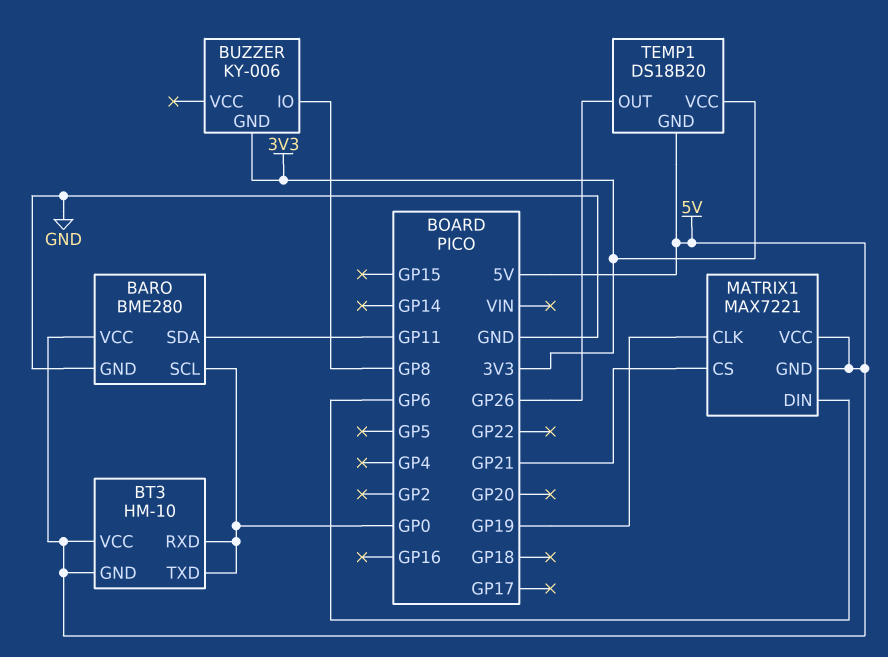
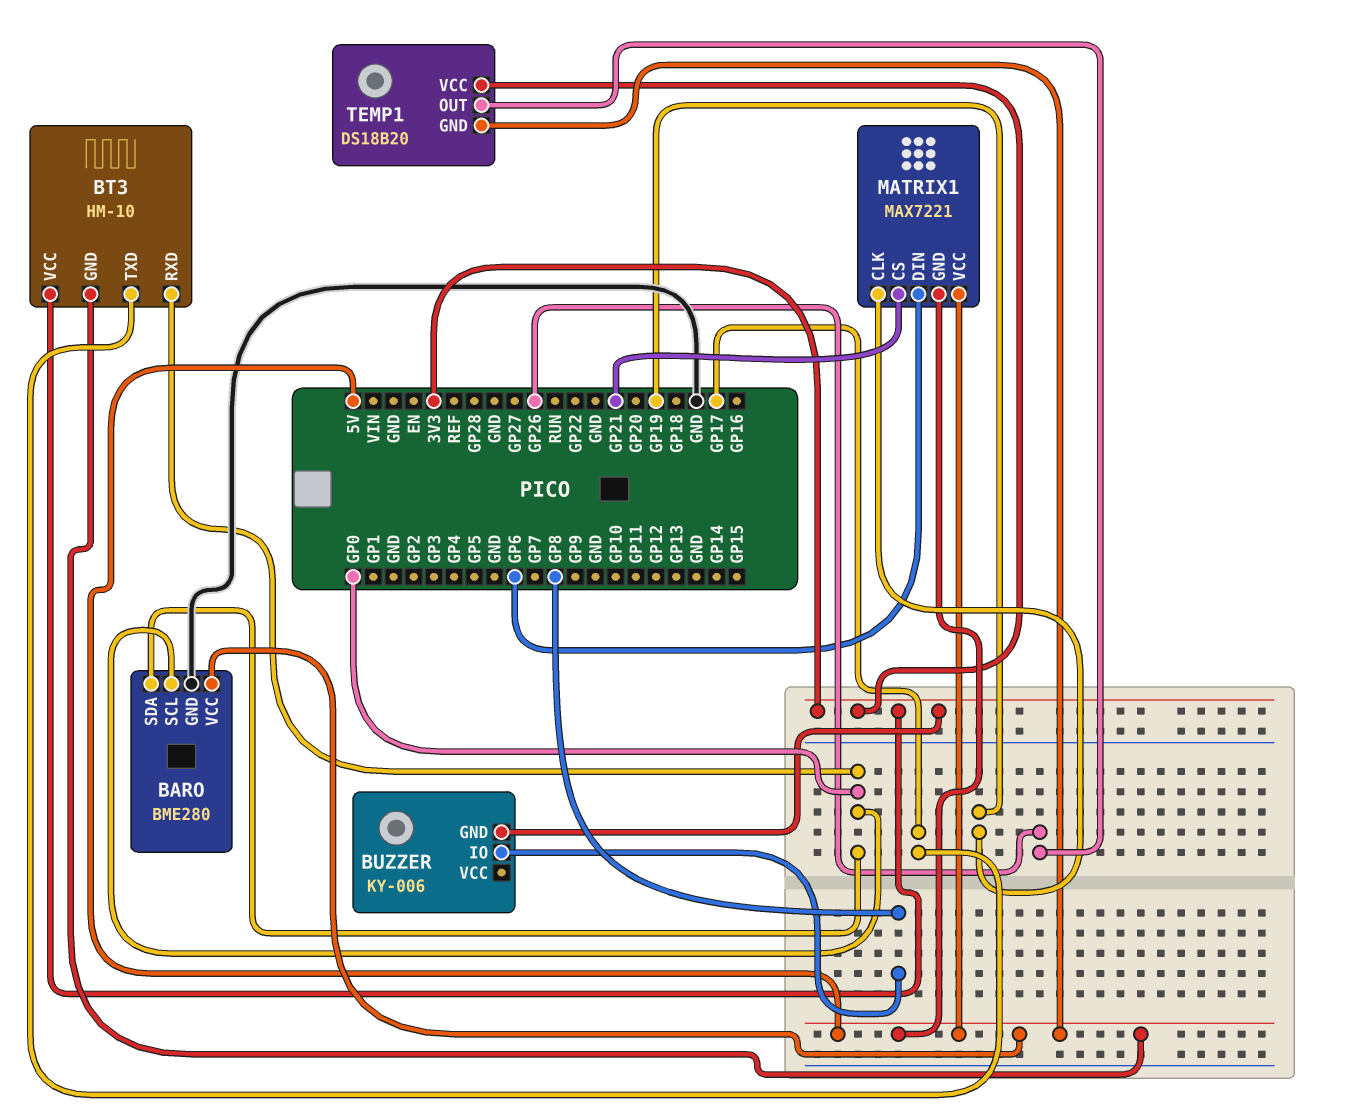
BARO pin SDA: GP11 -> GP0
BT3 pin TXD: GP0 -> GP17
BT3 pin VCC: 5V -> 3V3

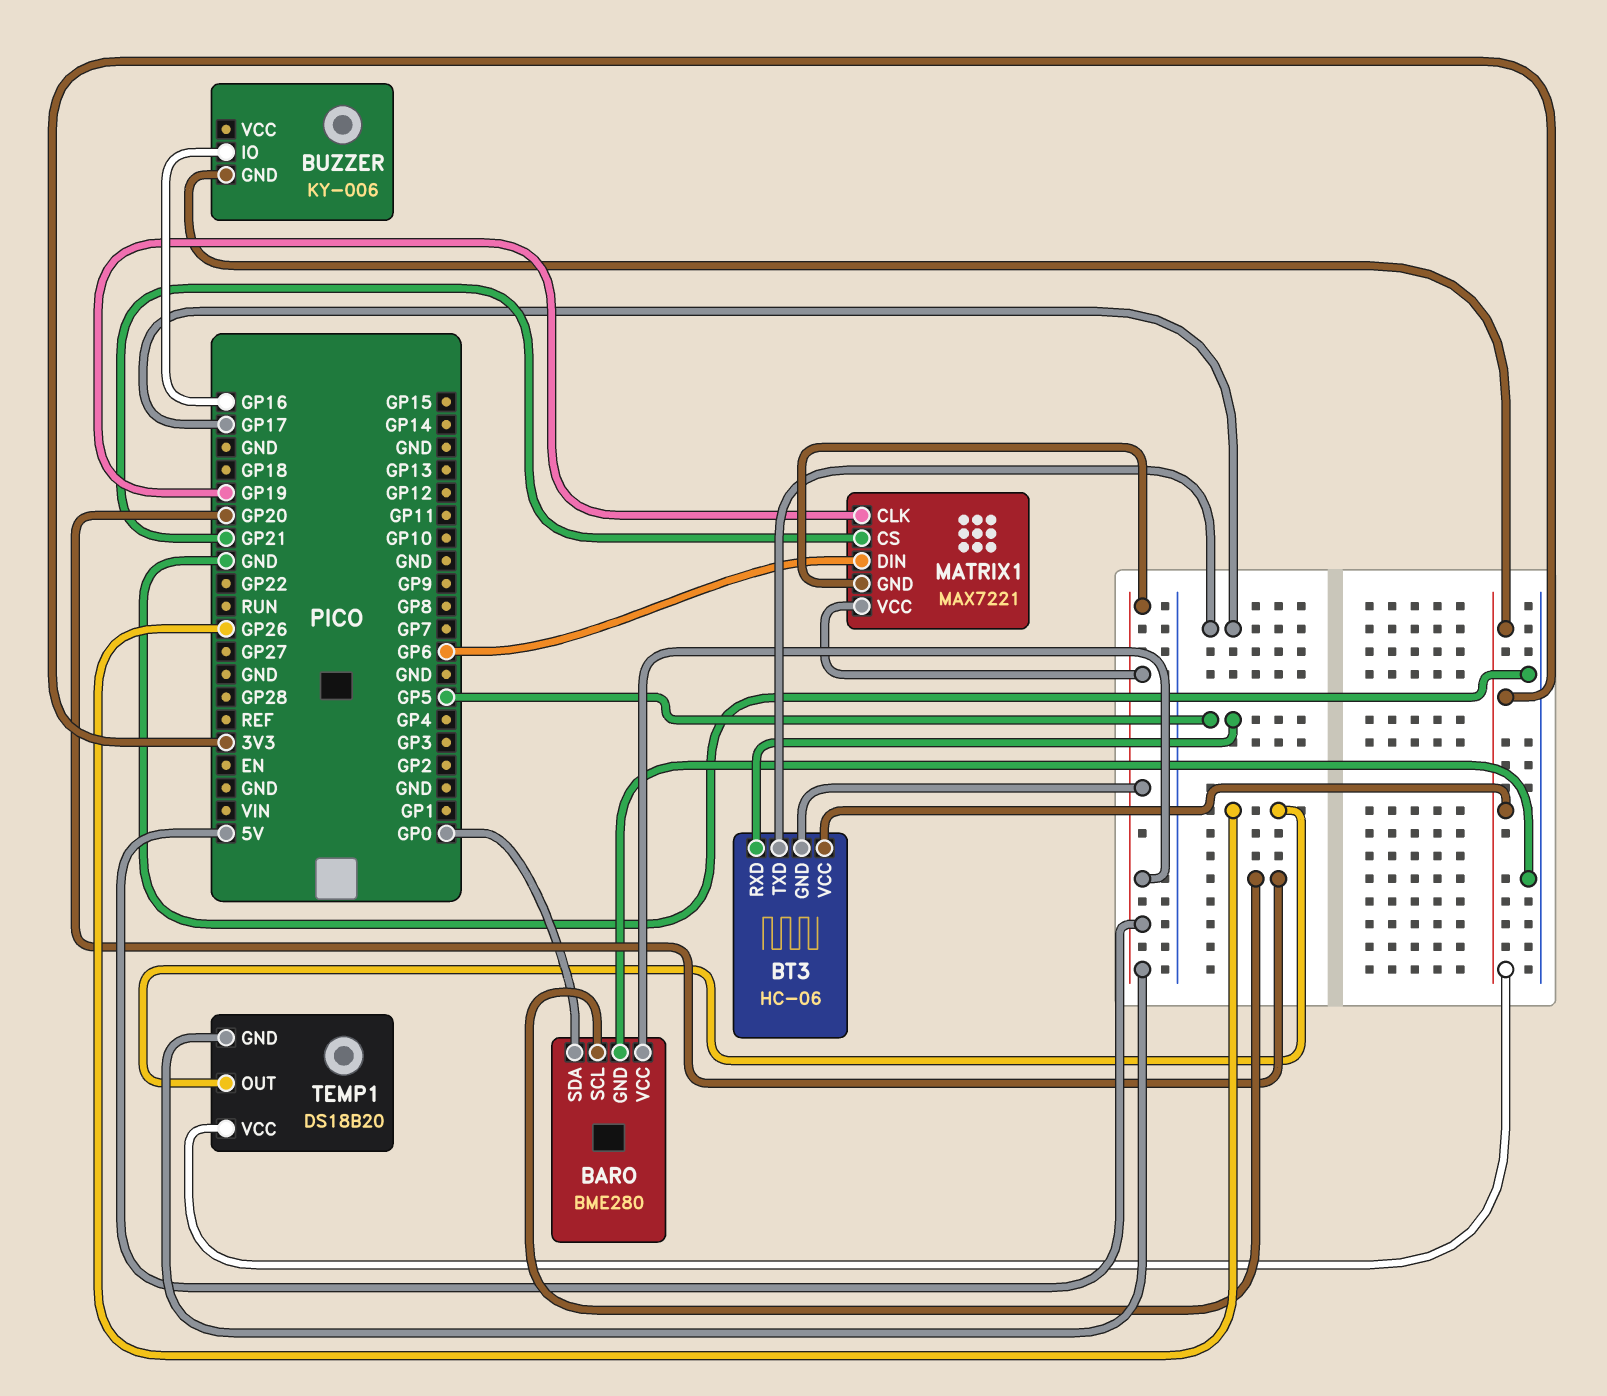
BARO pin SCL: GP0 -> GP20
BT3: HM-10 -> HC-06
BT3 pin RXD: GP0 -> GP5
BUZZER pin IO: GP8 -> GP16

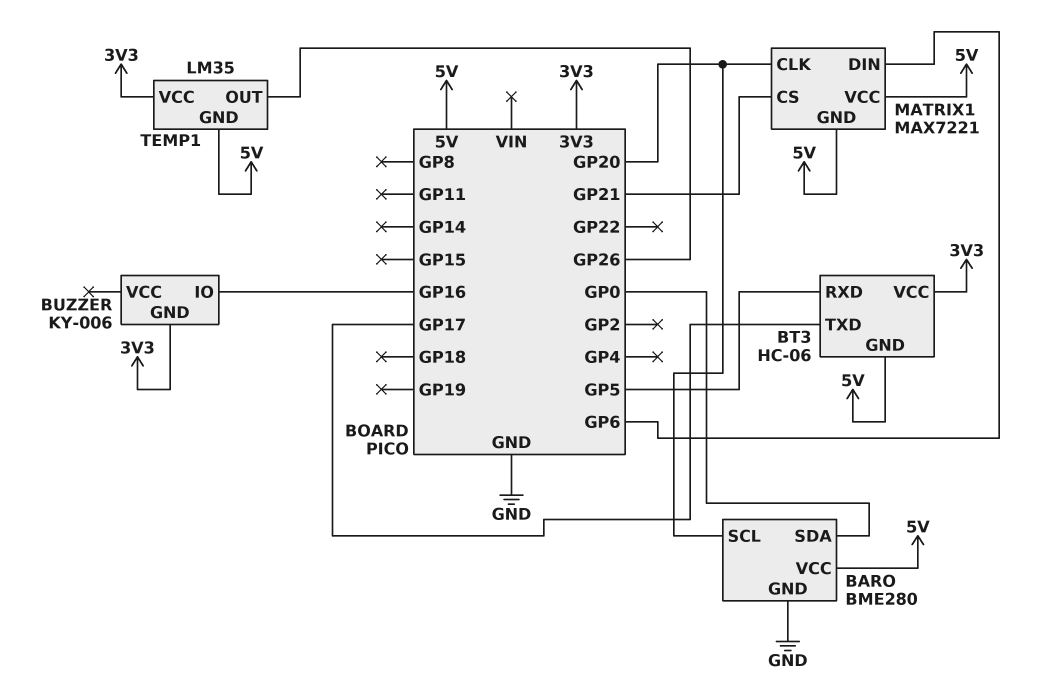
MATRIX1 pin CLK: GP19 -> GP20
TEMP1: DS18B20 -> LM35

